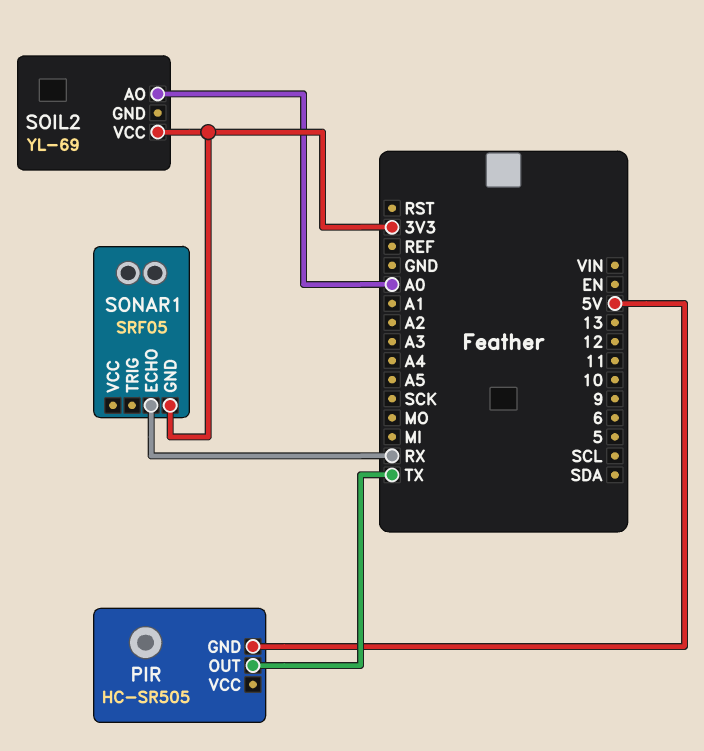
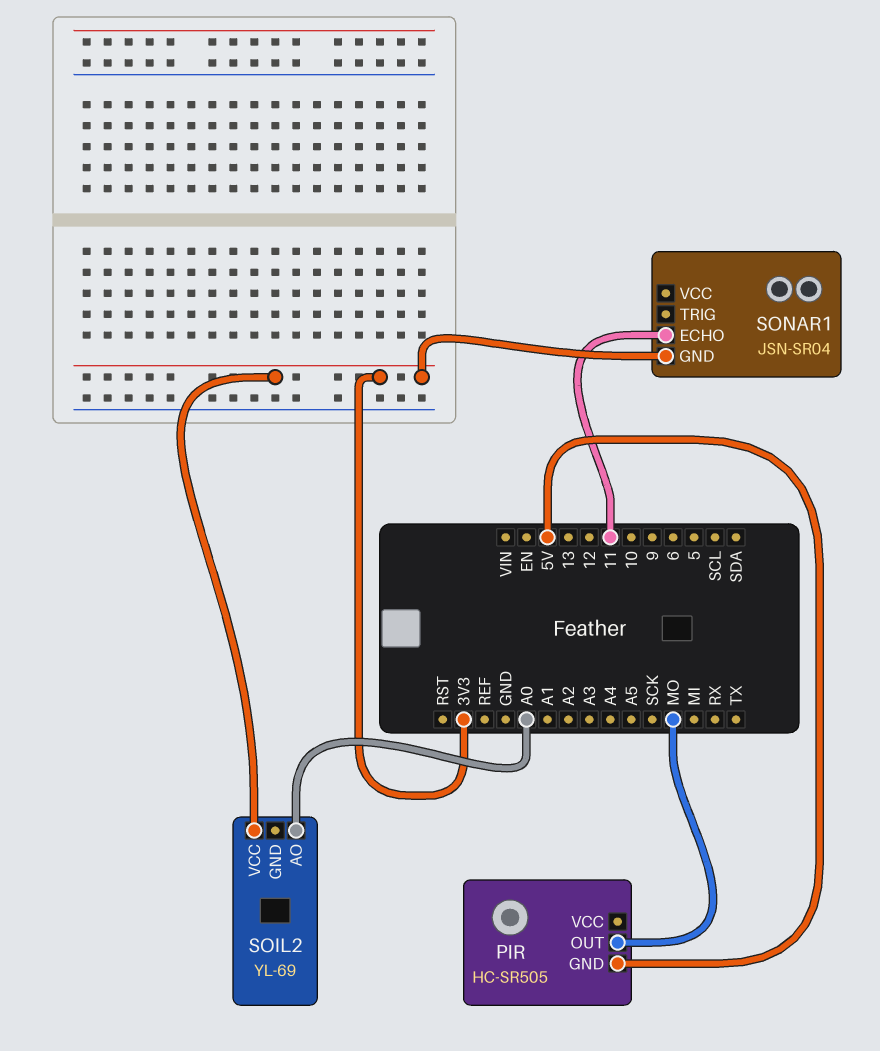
PIR pin OUT: TX -> MO
SONAR1: SRF05 -> JSN-SR04
SONAR1 pin ECHO: RX -> 11

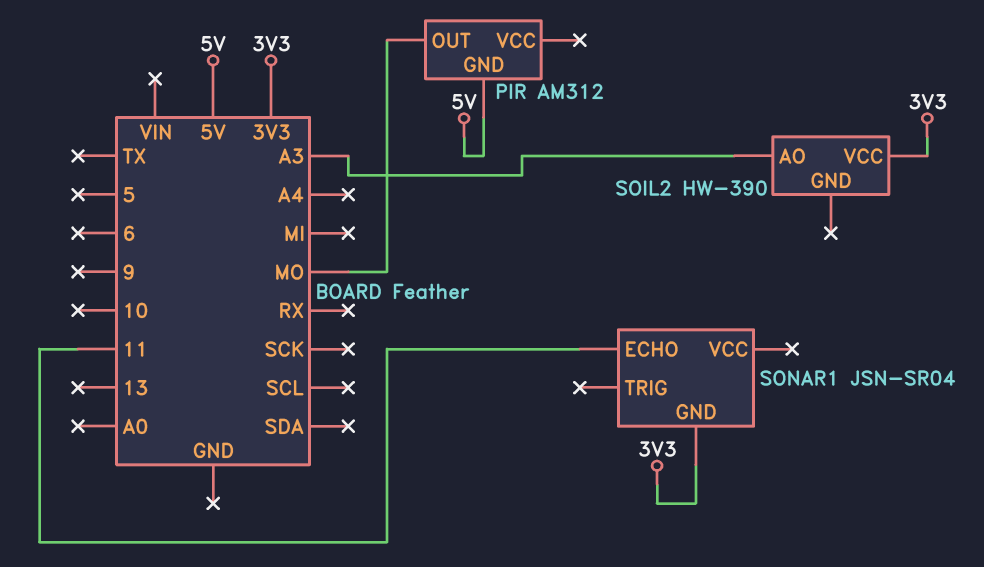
PIR: HC-SR505 -> AM312
SOIL2: YL-69 -> HW-390
SOIL2 pin AO: A0 -> A3

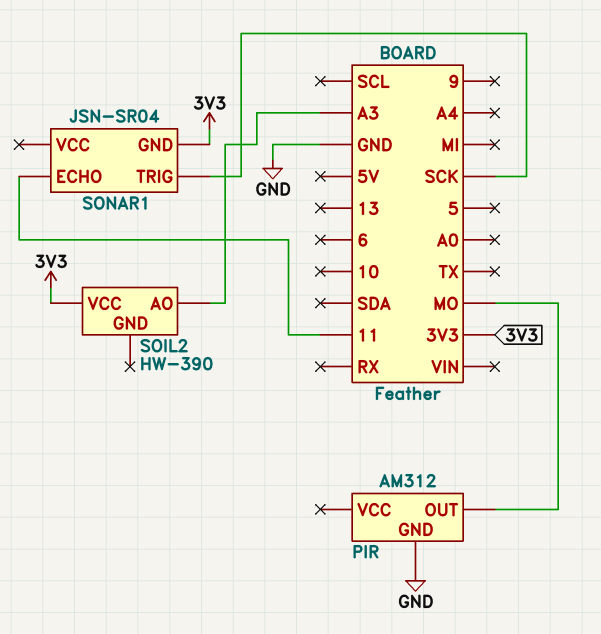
PIR pin GND: 5V -> GND
SONAR1 pin TRIG: none -> SCK

